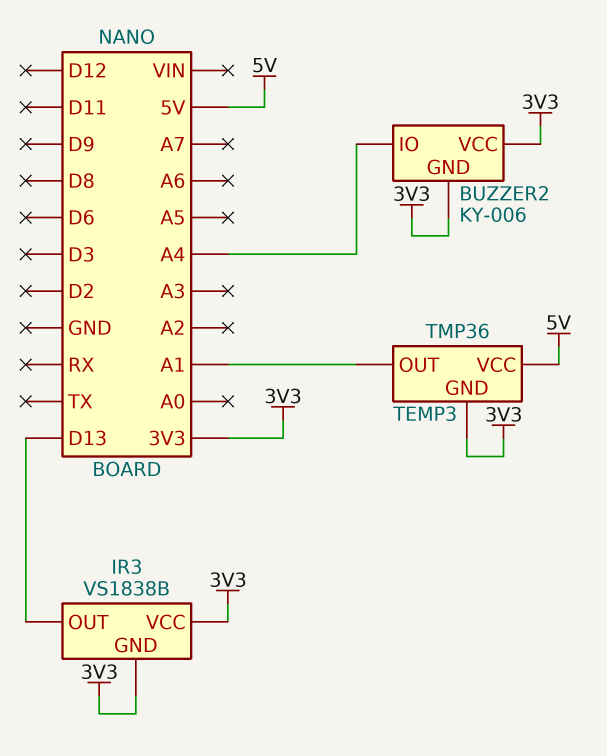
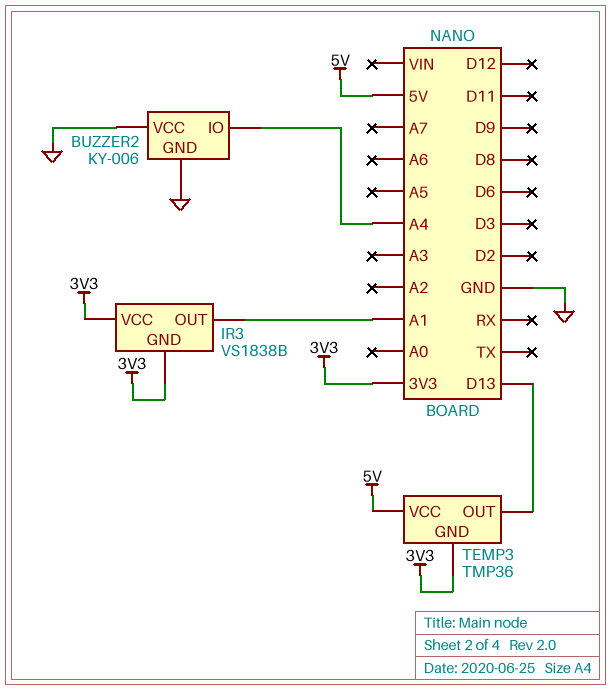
BUZZER2 pin GND: 3V3 -> GND
BUZZER2 pin VCC: 3V3 -> GND
IR3 pin OUT: D13 -> A1
TEMP3 pin OUT: A1 -> D13

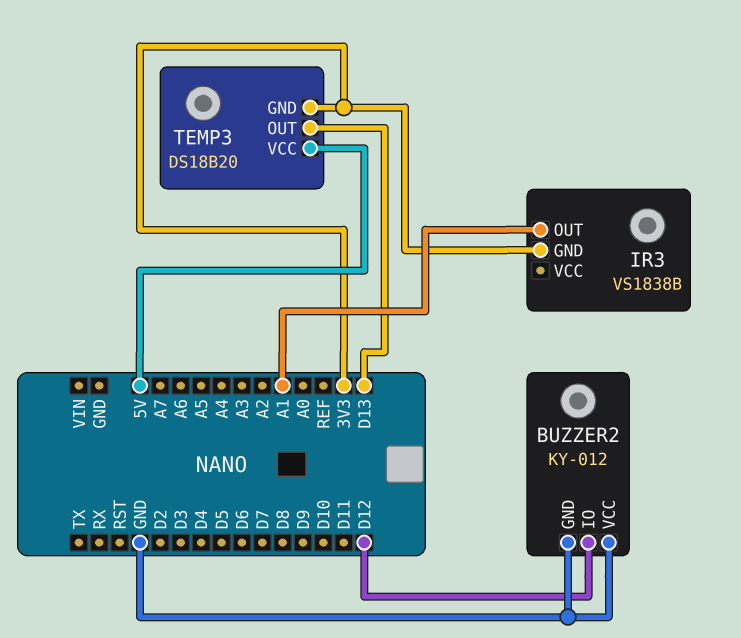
BUZZER2: KY-006 -> KY-012
BUZZER2 pin IO: A4 -> D12
IR3 pin VCC: 3V3 -> none
TEMP3: TMP36 -> DS18B20

